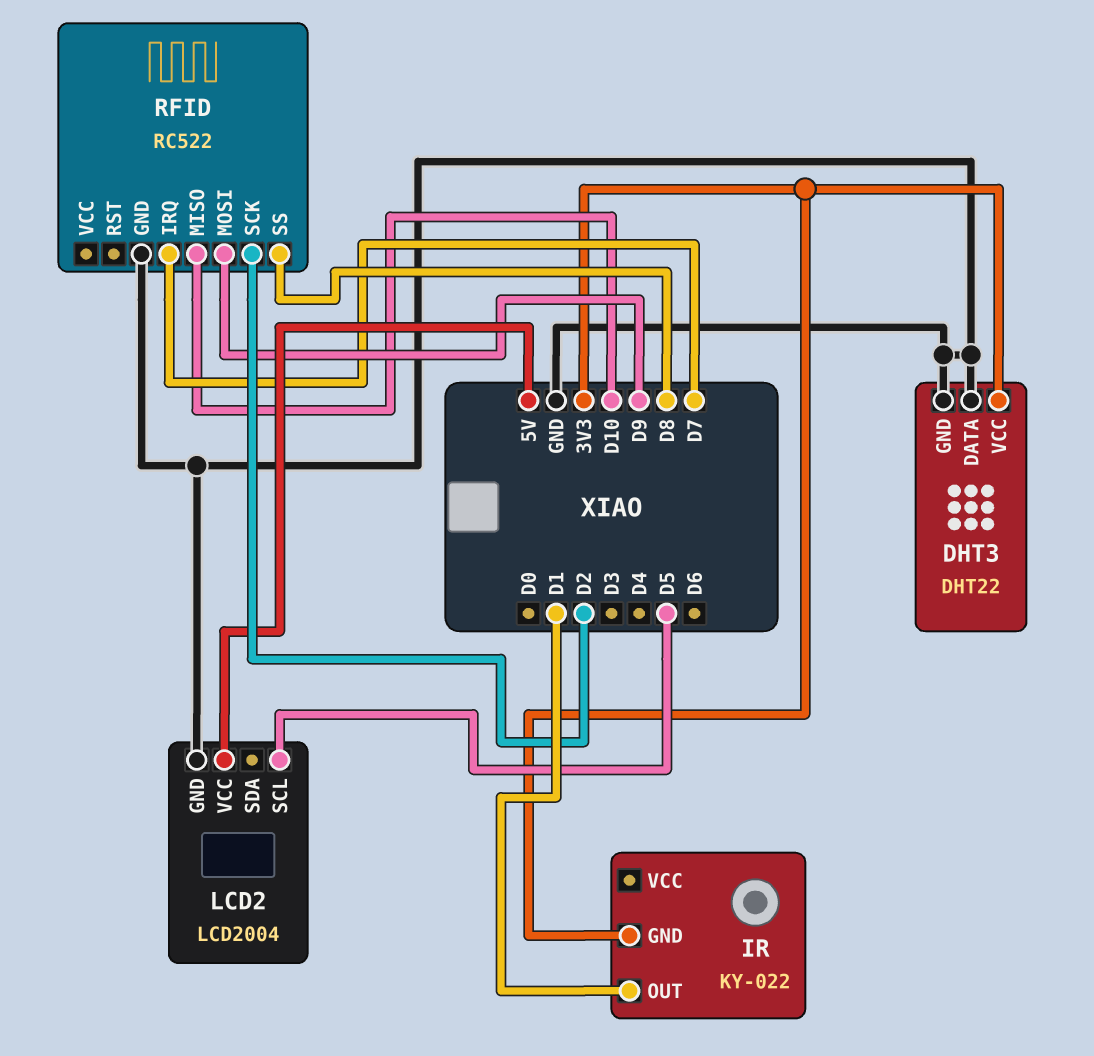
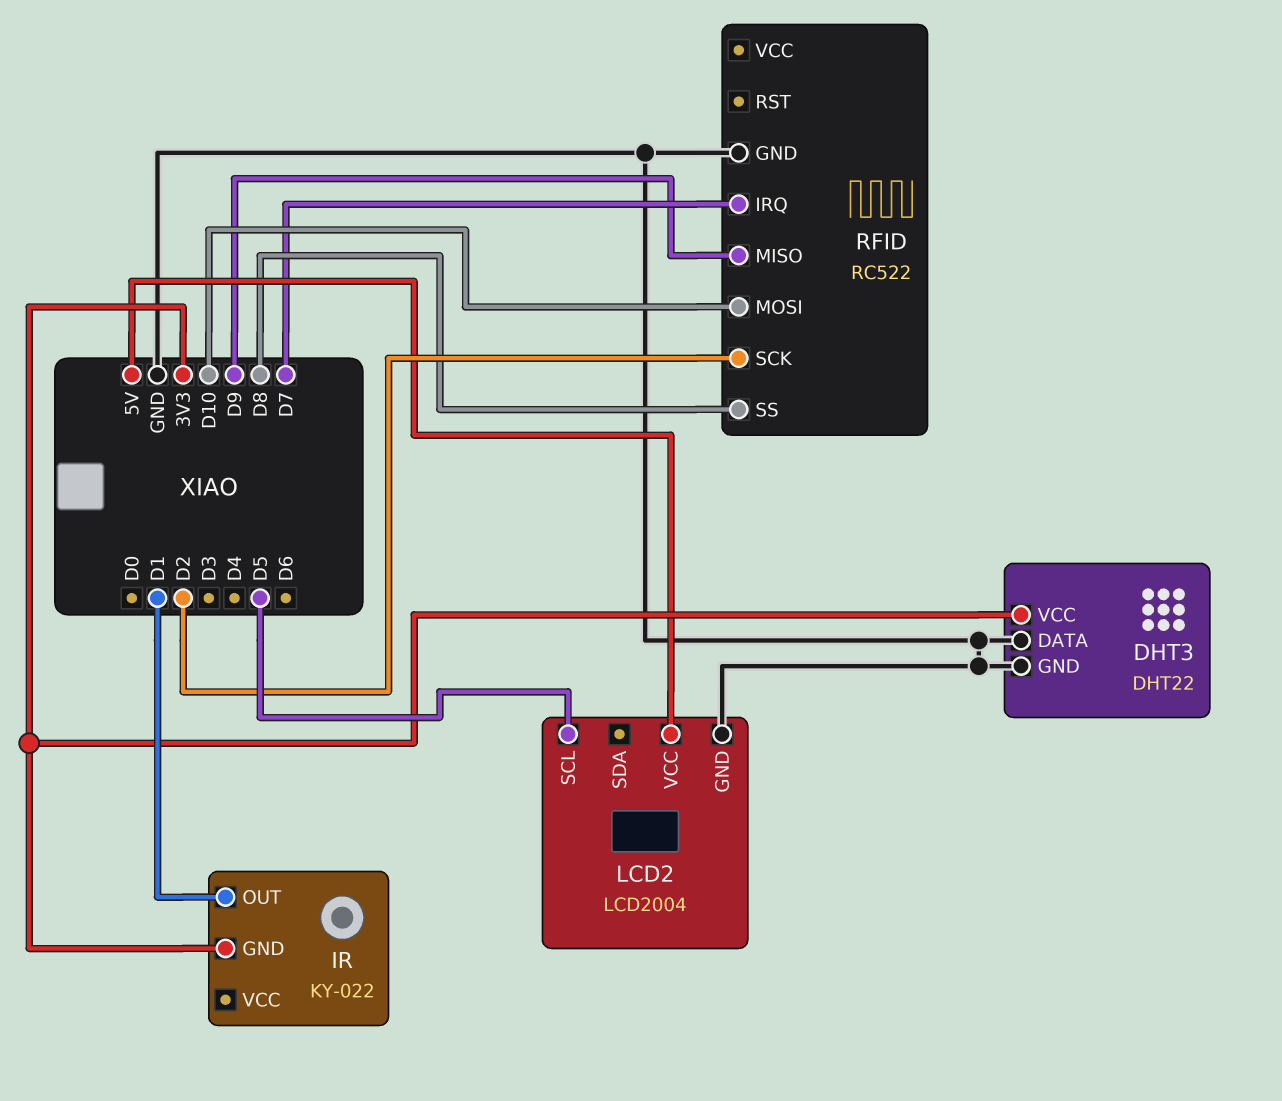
RFID pin MISO: D10 -> D9
RFID pin MOSI: D9 -> D10

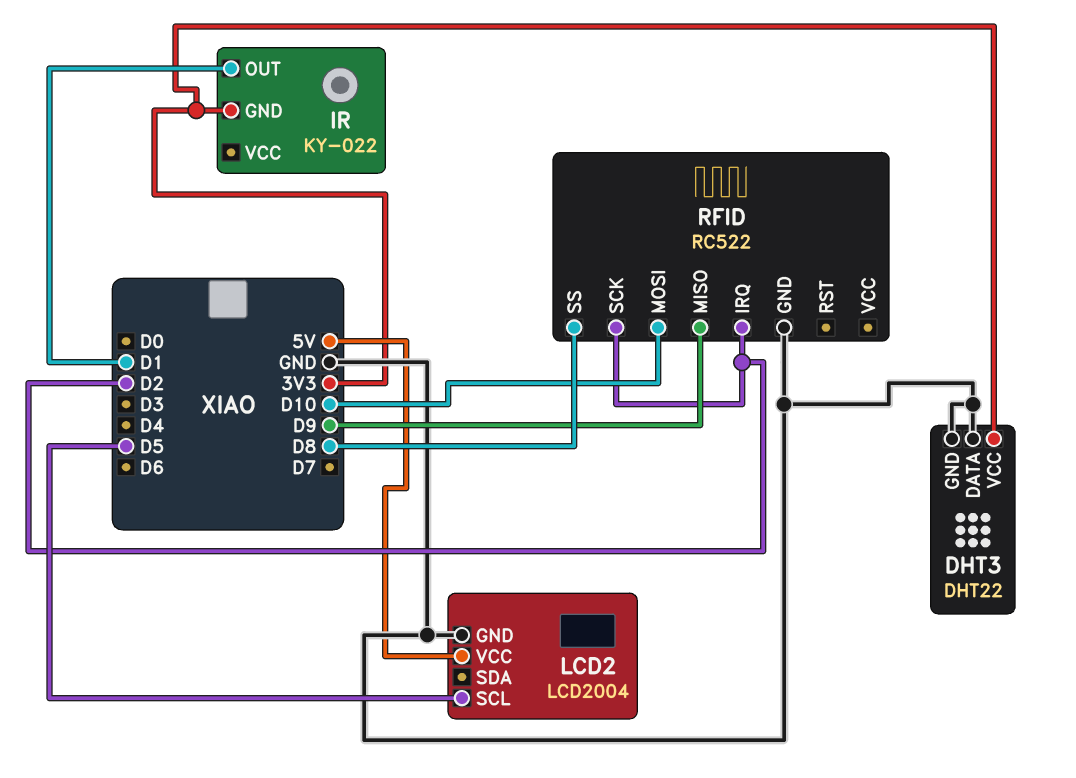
RFID pin IRQ: D7 -> D2

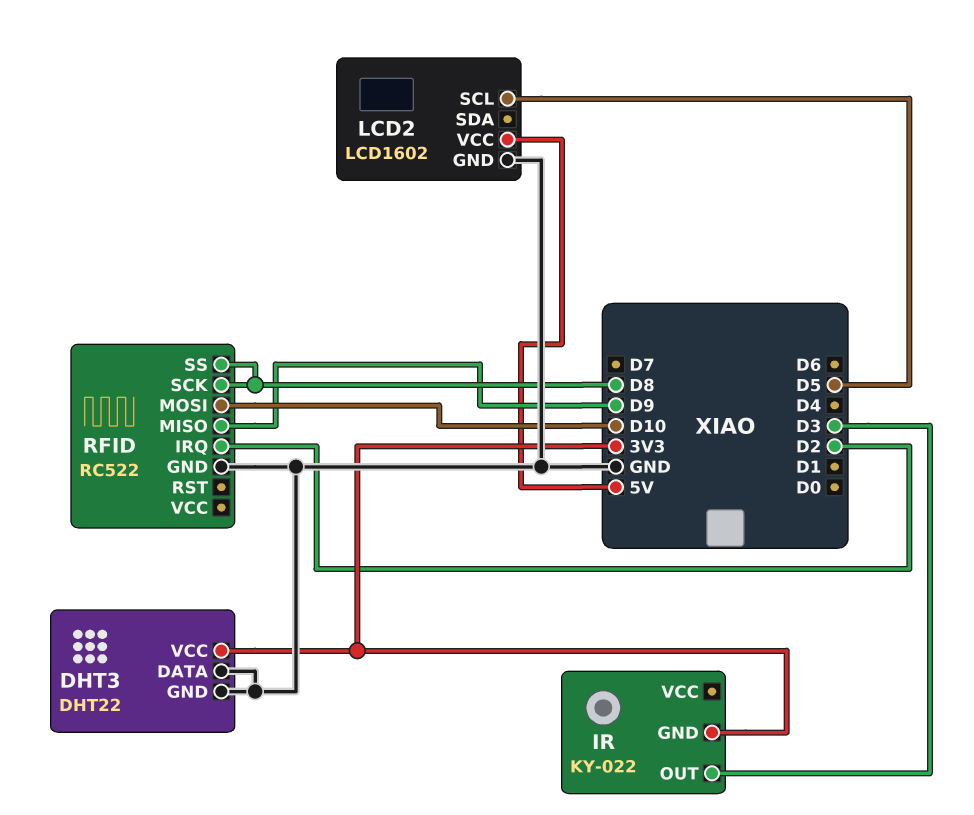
IR pin OUT: D1 -> D3
LCD2: LCD2004 -> LCD1602
RFID pin SCK: D2 -> D8

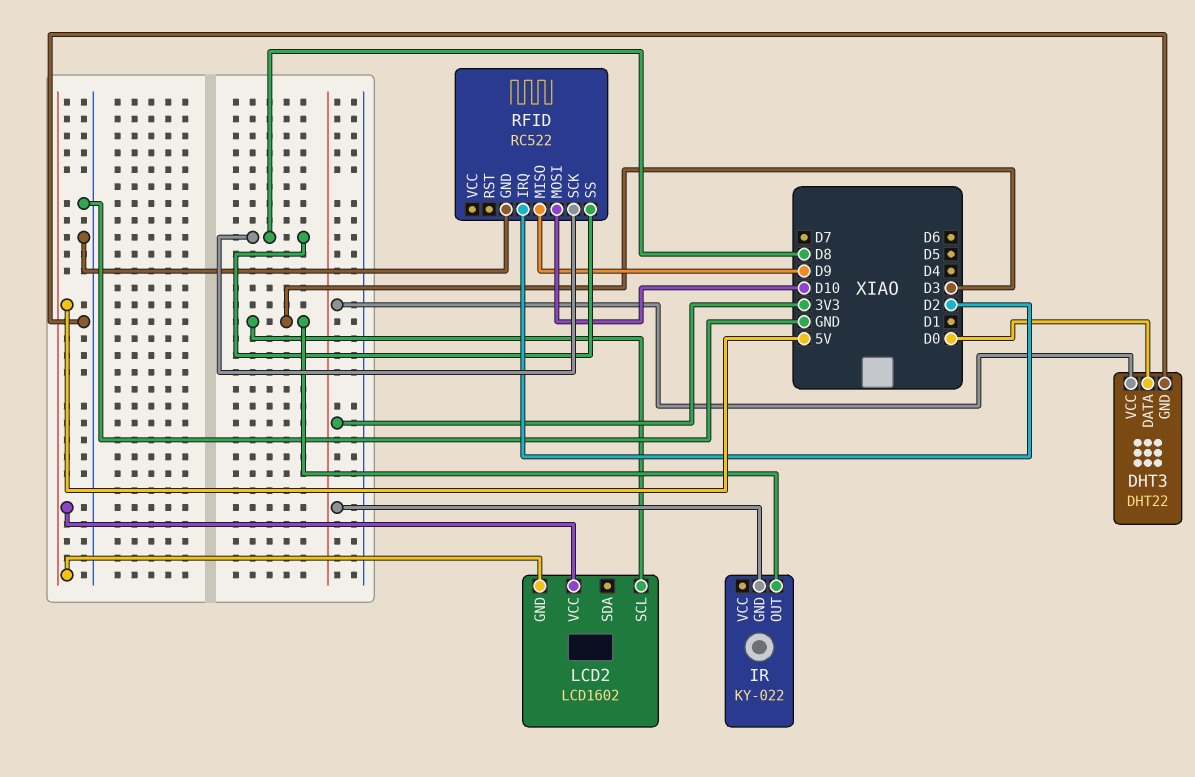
DHT3 pin DATA: GND -> D0
LCD2 pin GND: GND -> 5V
LCD2 pin SCL: D5 -> D3

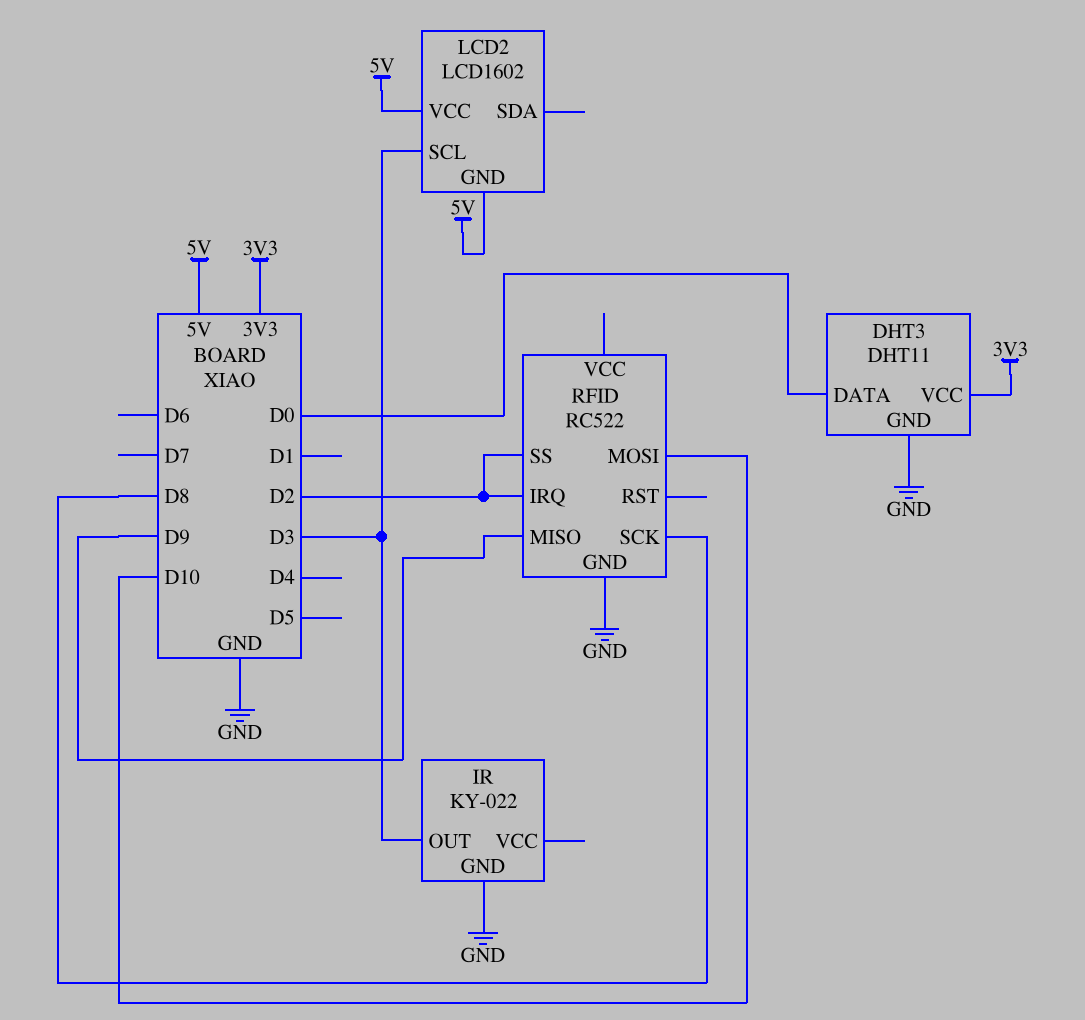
DHT3: DHT22 -> DHT11
IR pin GND: 3V3 -> GND
RFID pin SS: D8 -> D2

